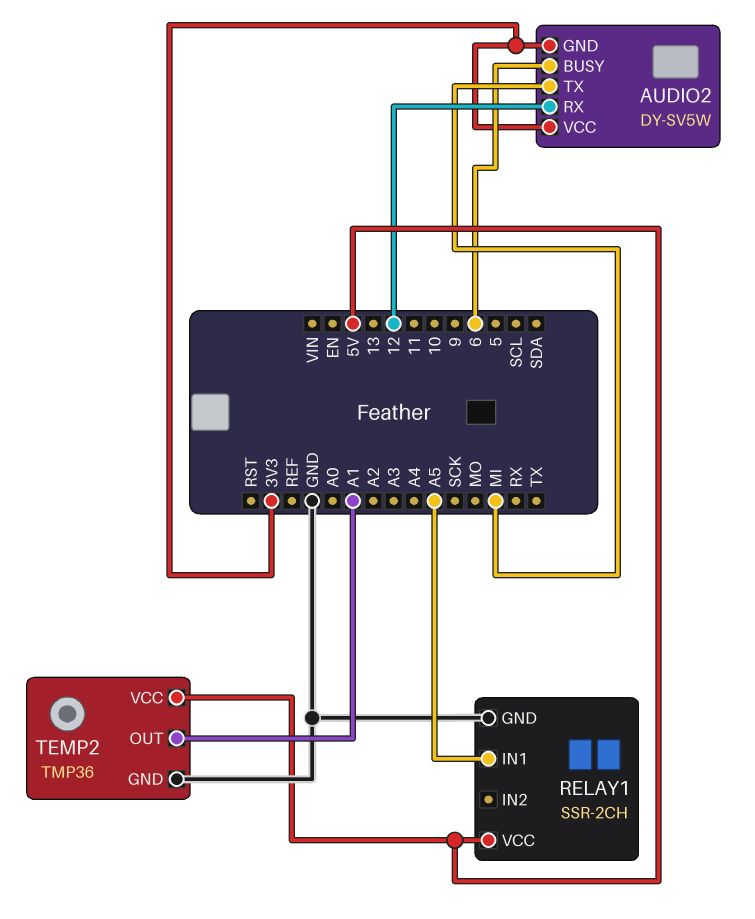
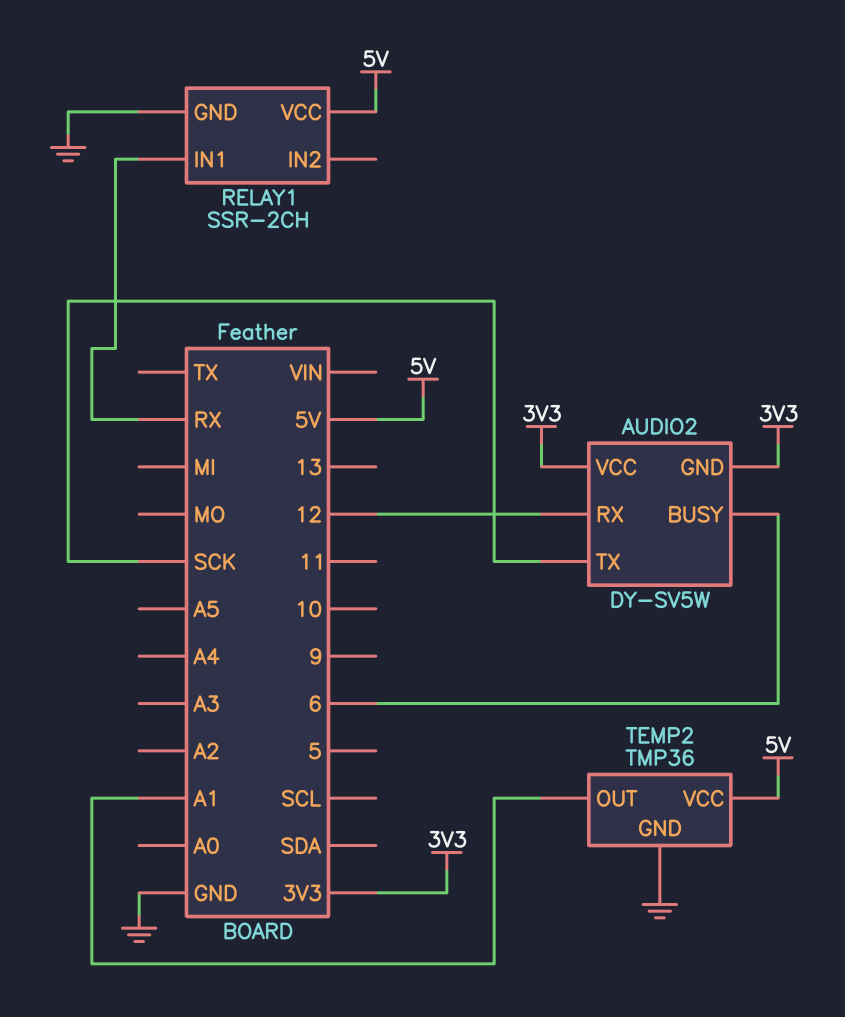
AUDIO2 pin TX: MI -> SCK
RELAY1 pin IN1: A5 -> RX

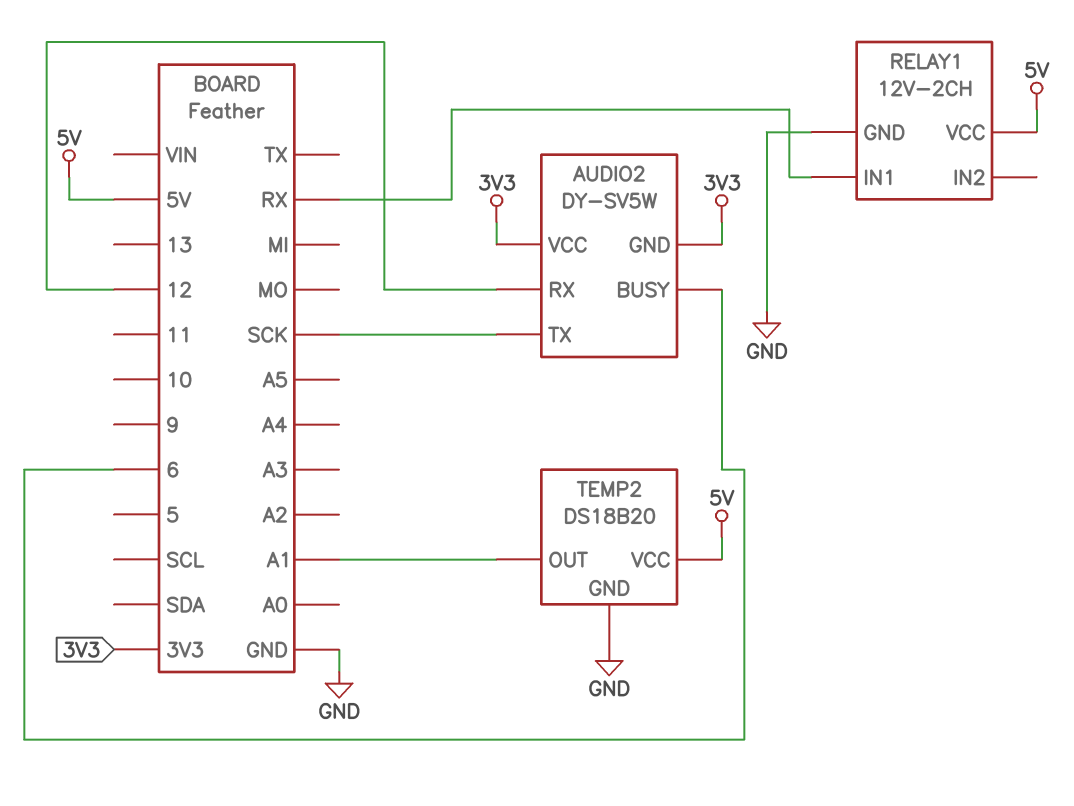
RELAY1: SSR-2CH -> 12V-2CH
TEMP2: TMP36 -> DS18B20

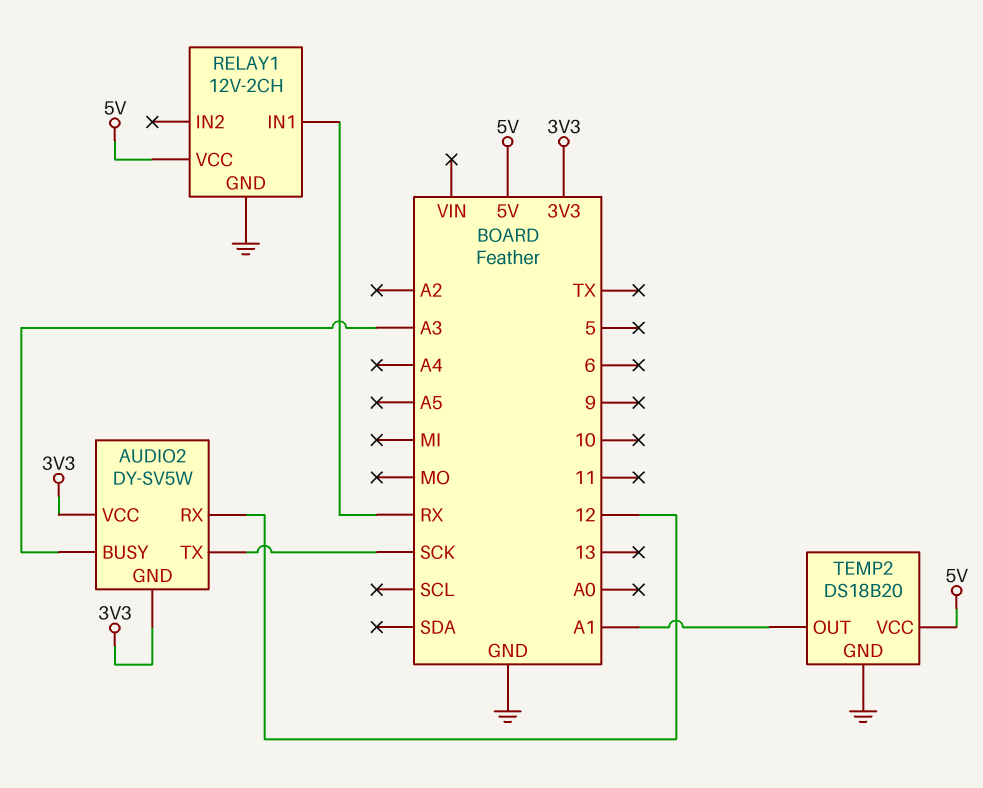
AUDIO2 pin BUSY: 6 -> A3

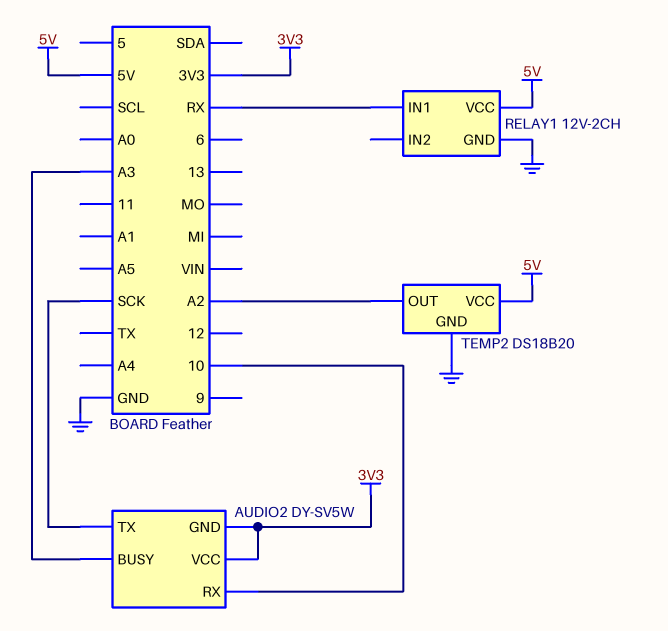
AUDIO2 pin RX: 12 -> 10
TEMP2 pin OUT: A1 -> A2

